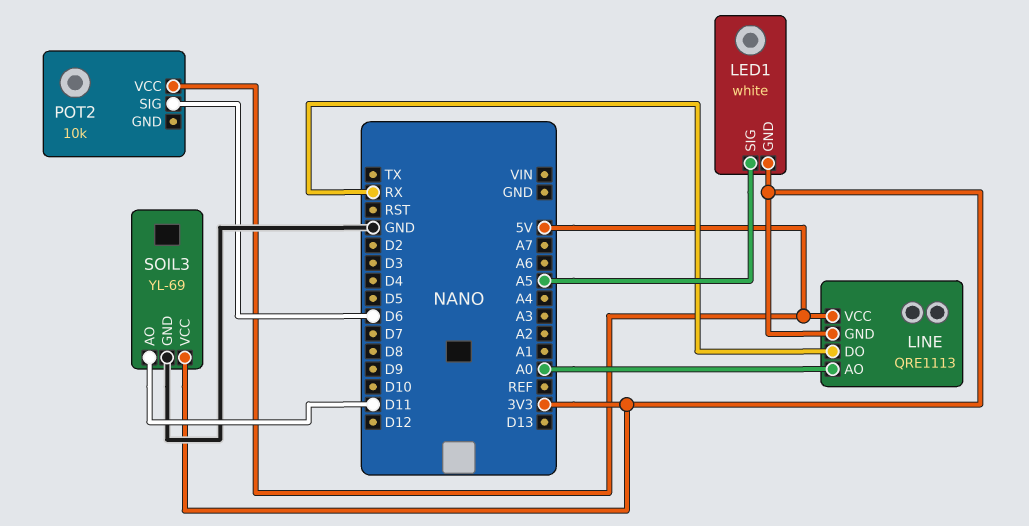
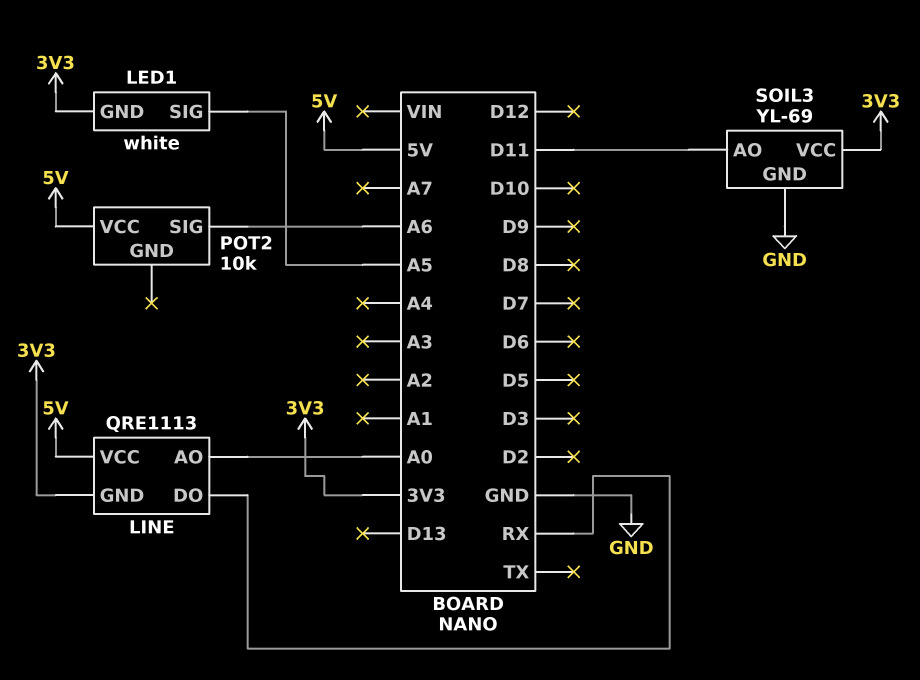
POT2 pin SIG: D6 -> A6

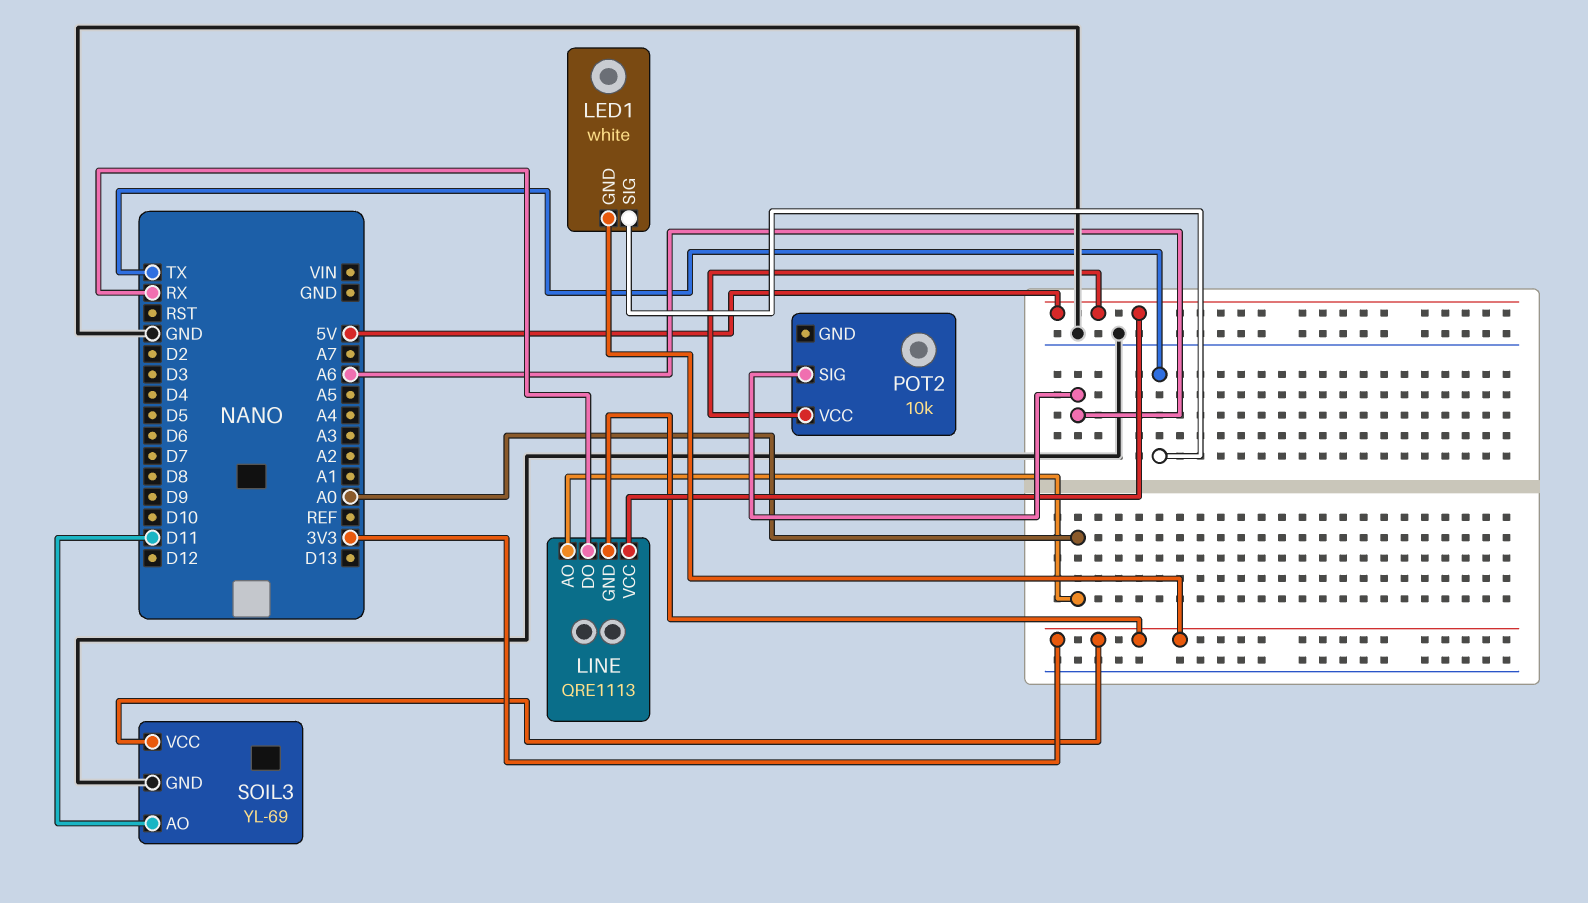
LED1 pin SIG: A5 -> TX

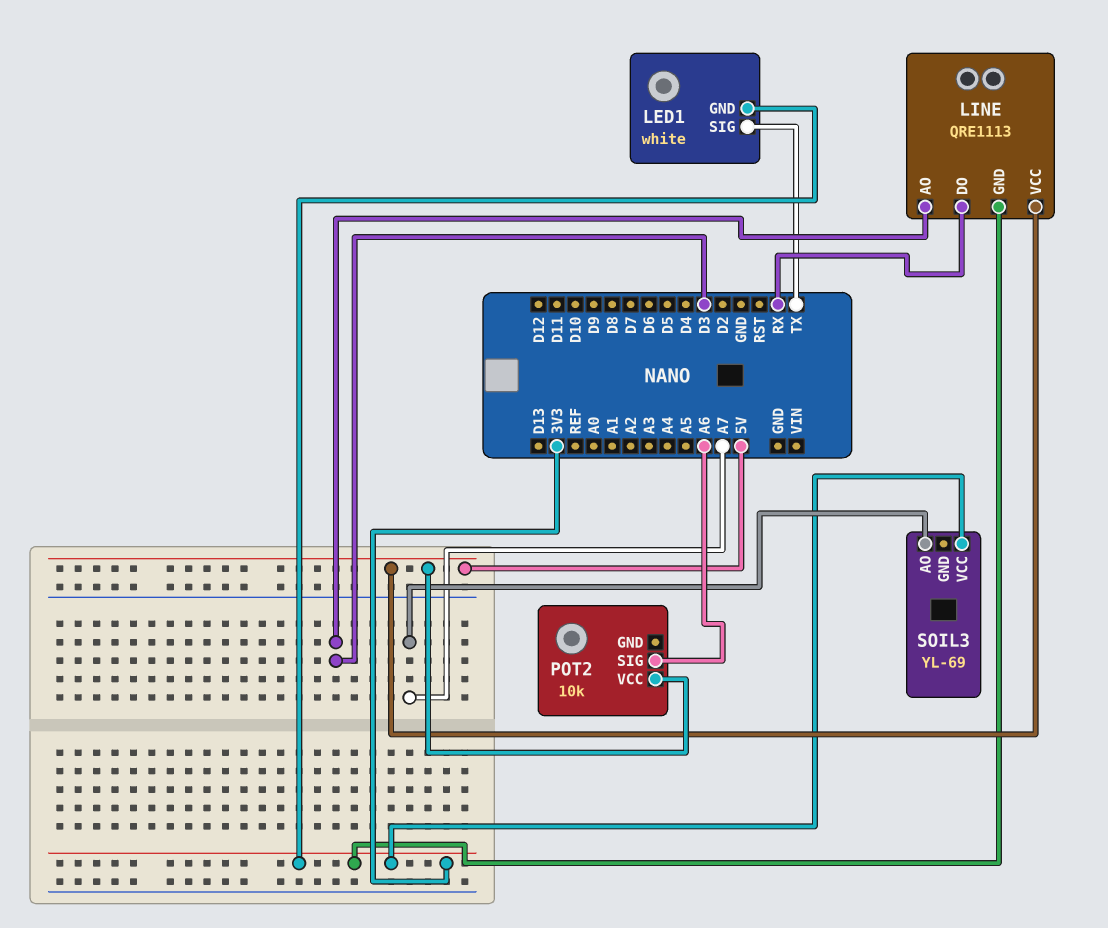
LINE pin AO: A0 -> D3
SOIL3 pin AO: D11 -> A7
SOIL3 pin GND: GND -> none

